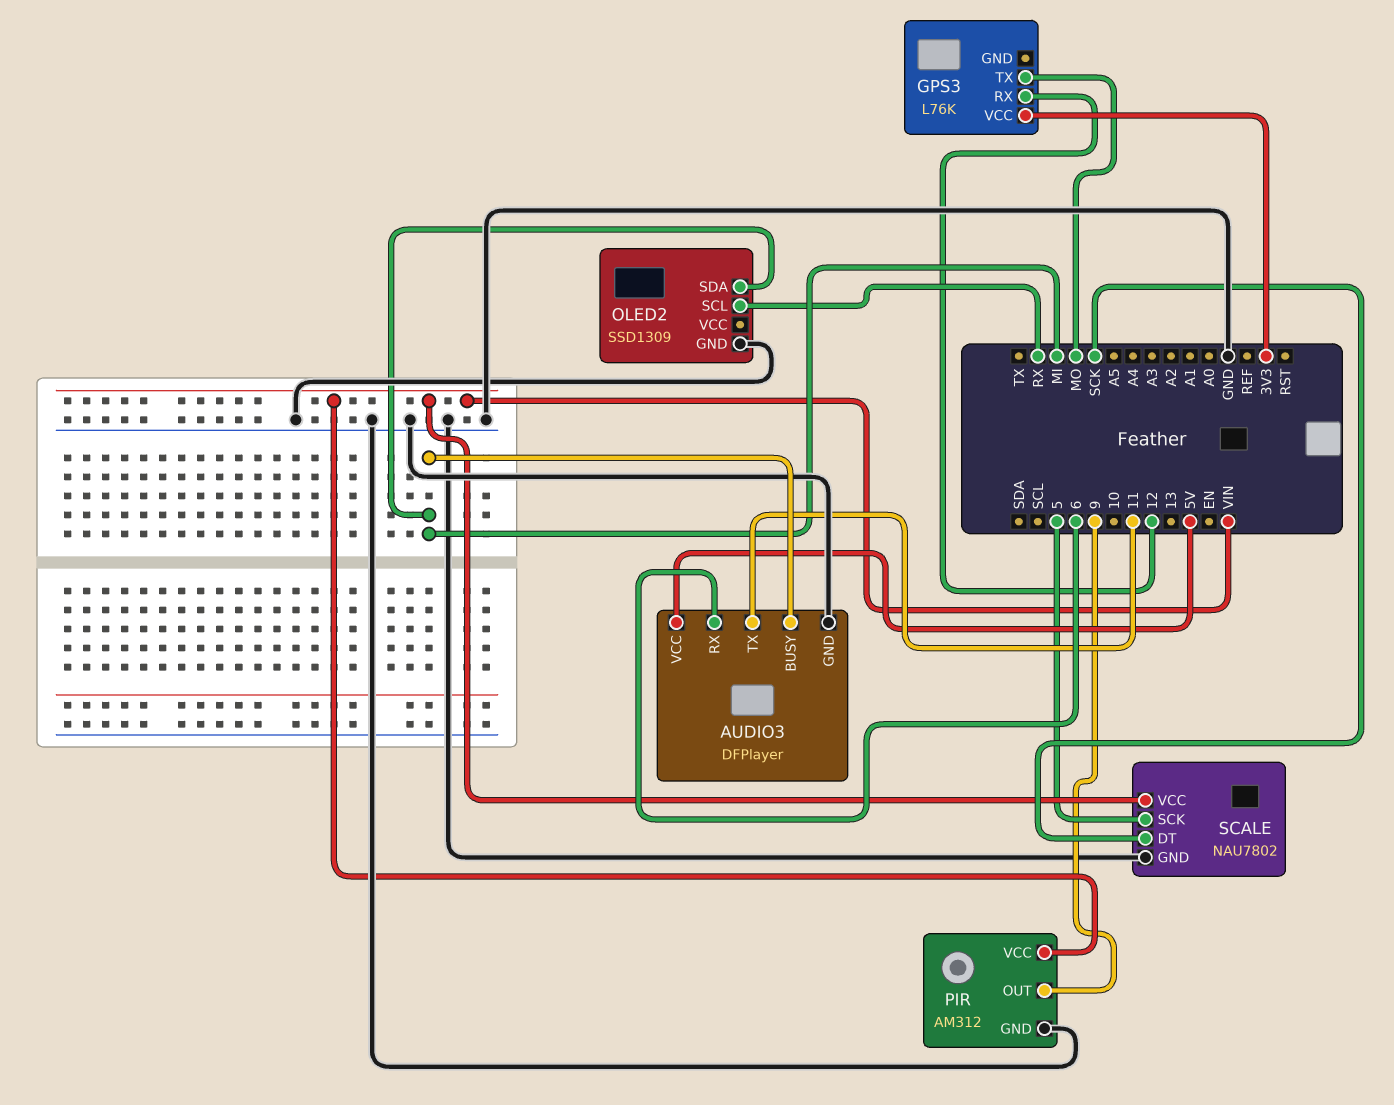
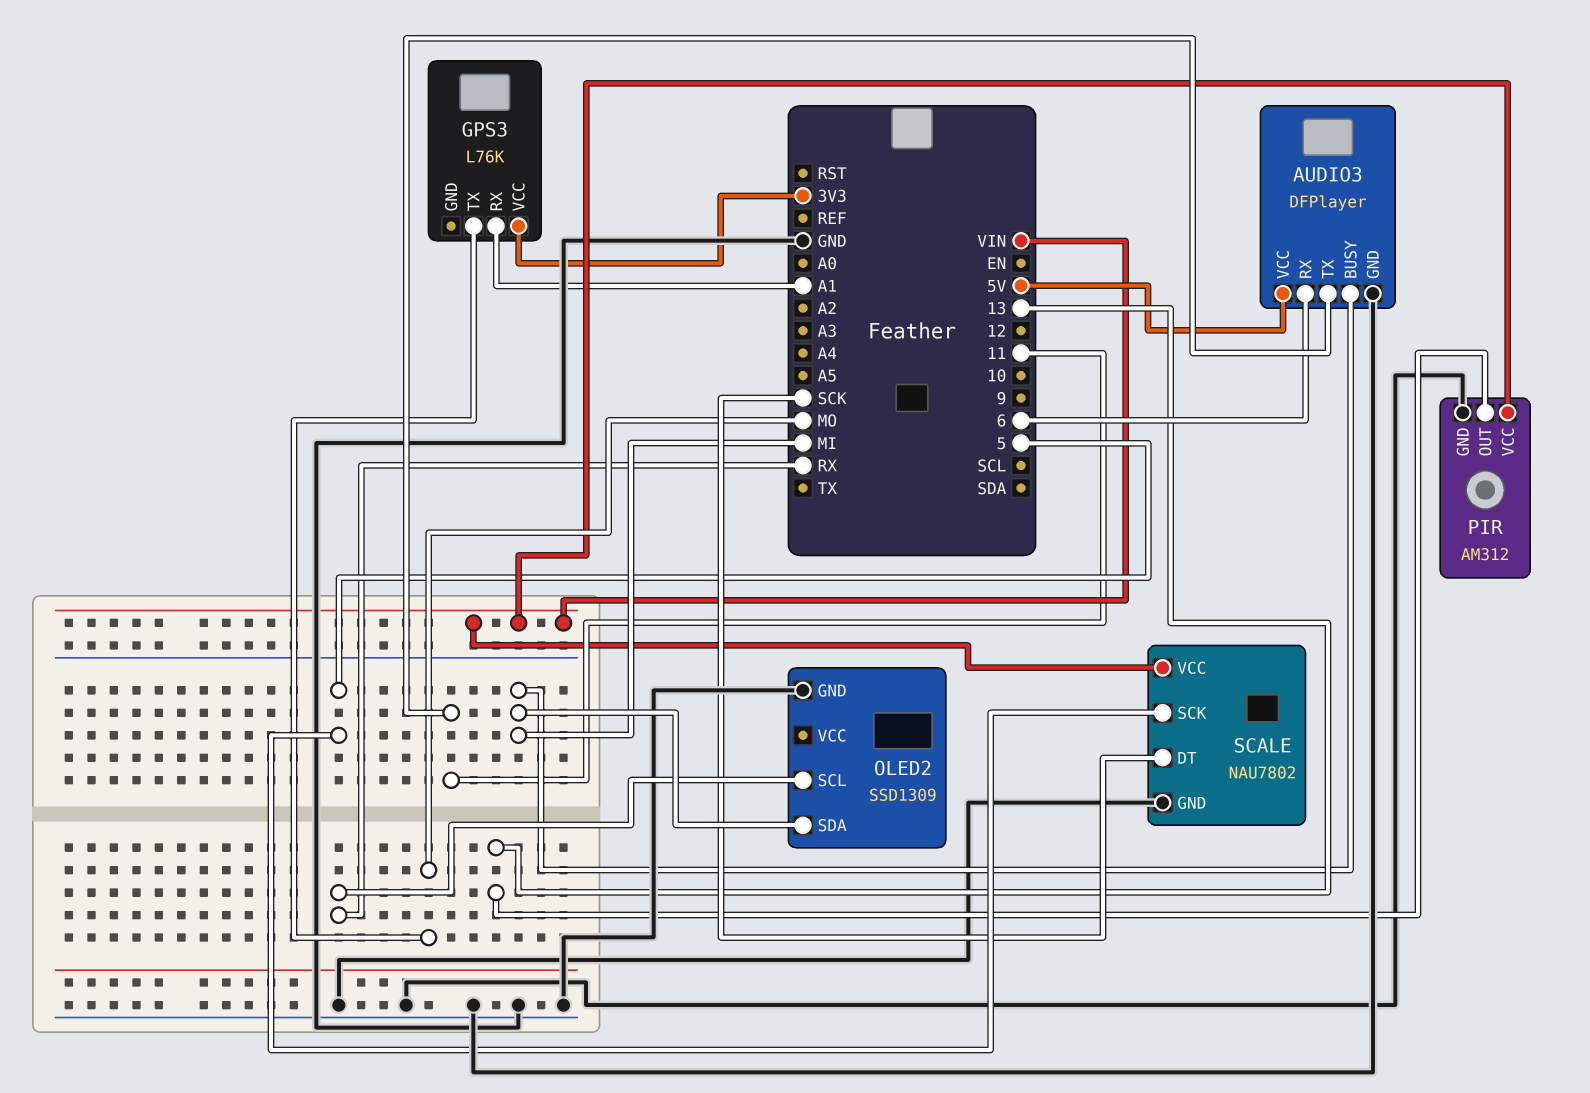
GPS3 pin RX: 12 -> A1
PIR pin OUT: 9 -> 13

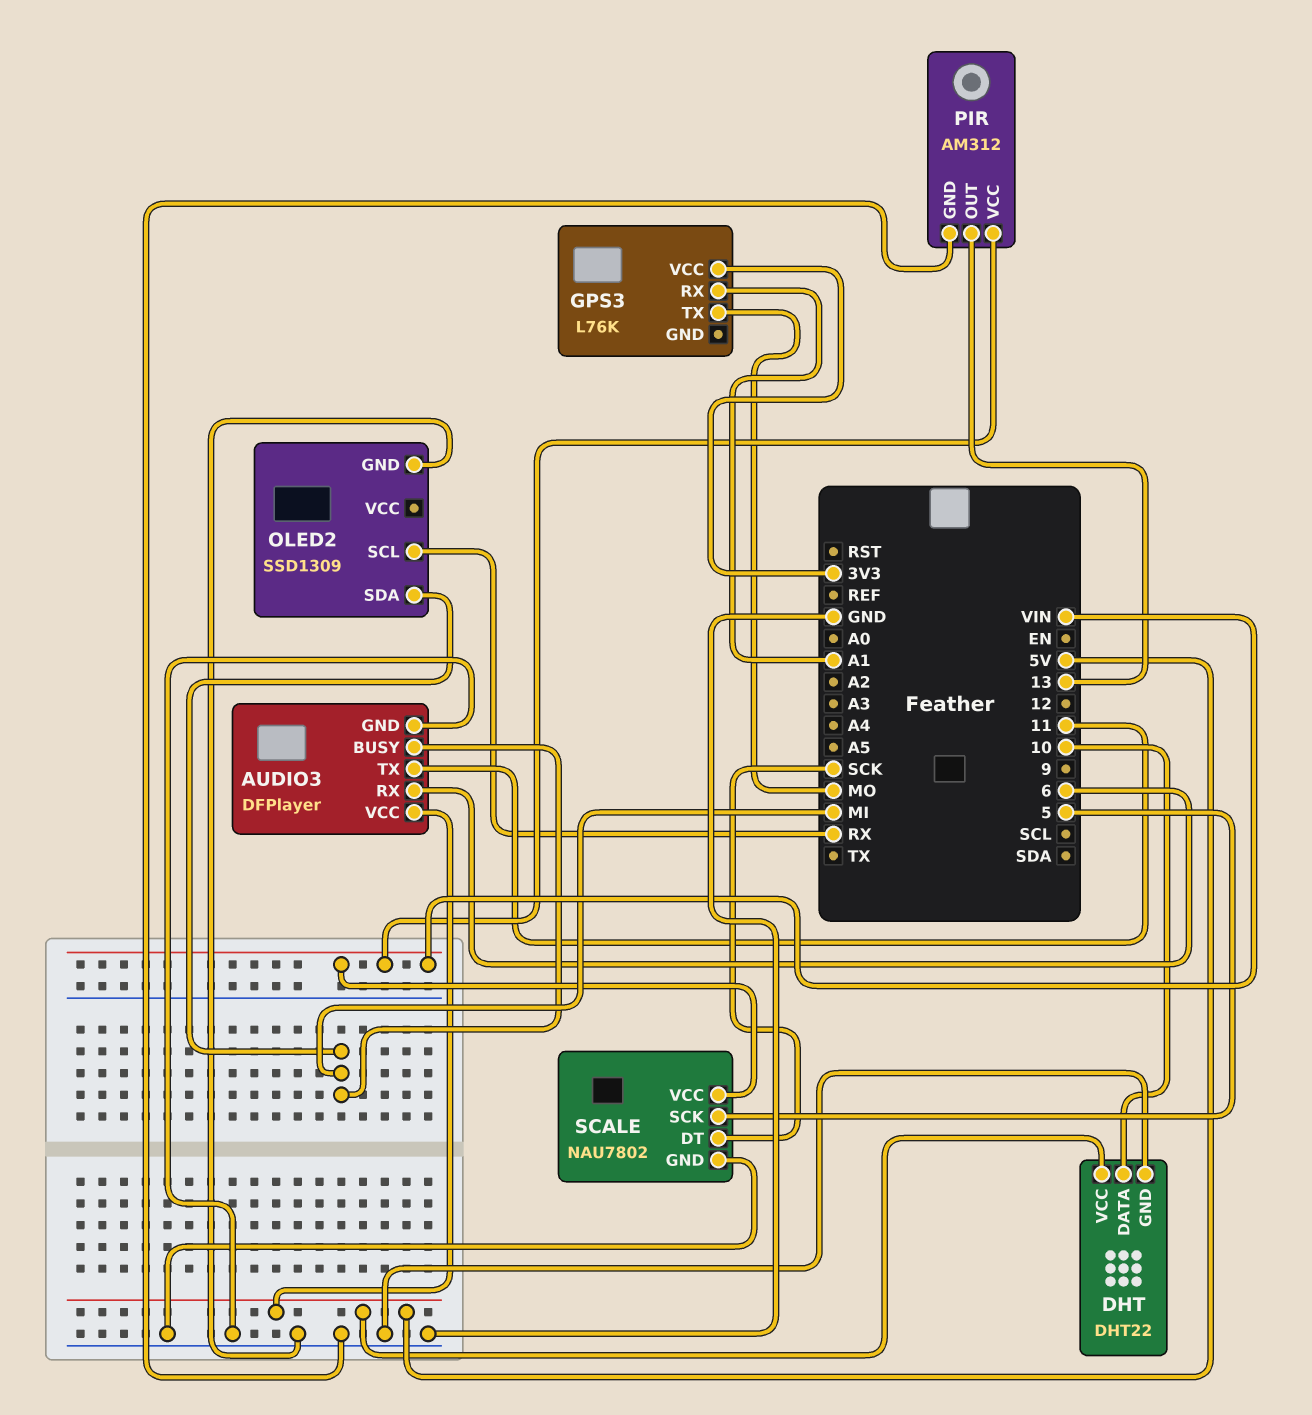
DHT: none -> DHT22
DHT pin DATA: none -> 10
DHT pin GND: none -> GND
DHT pin VCC: none -> 5V

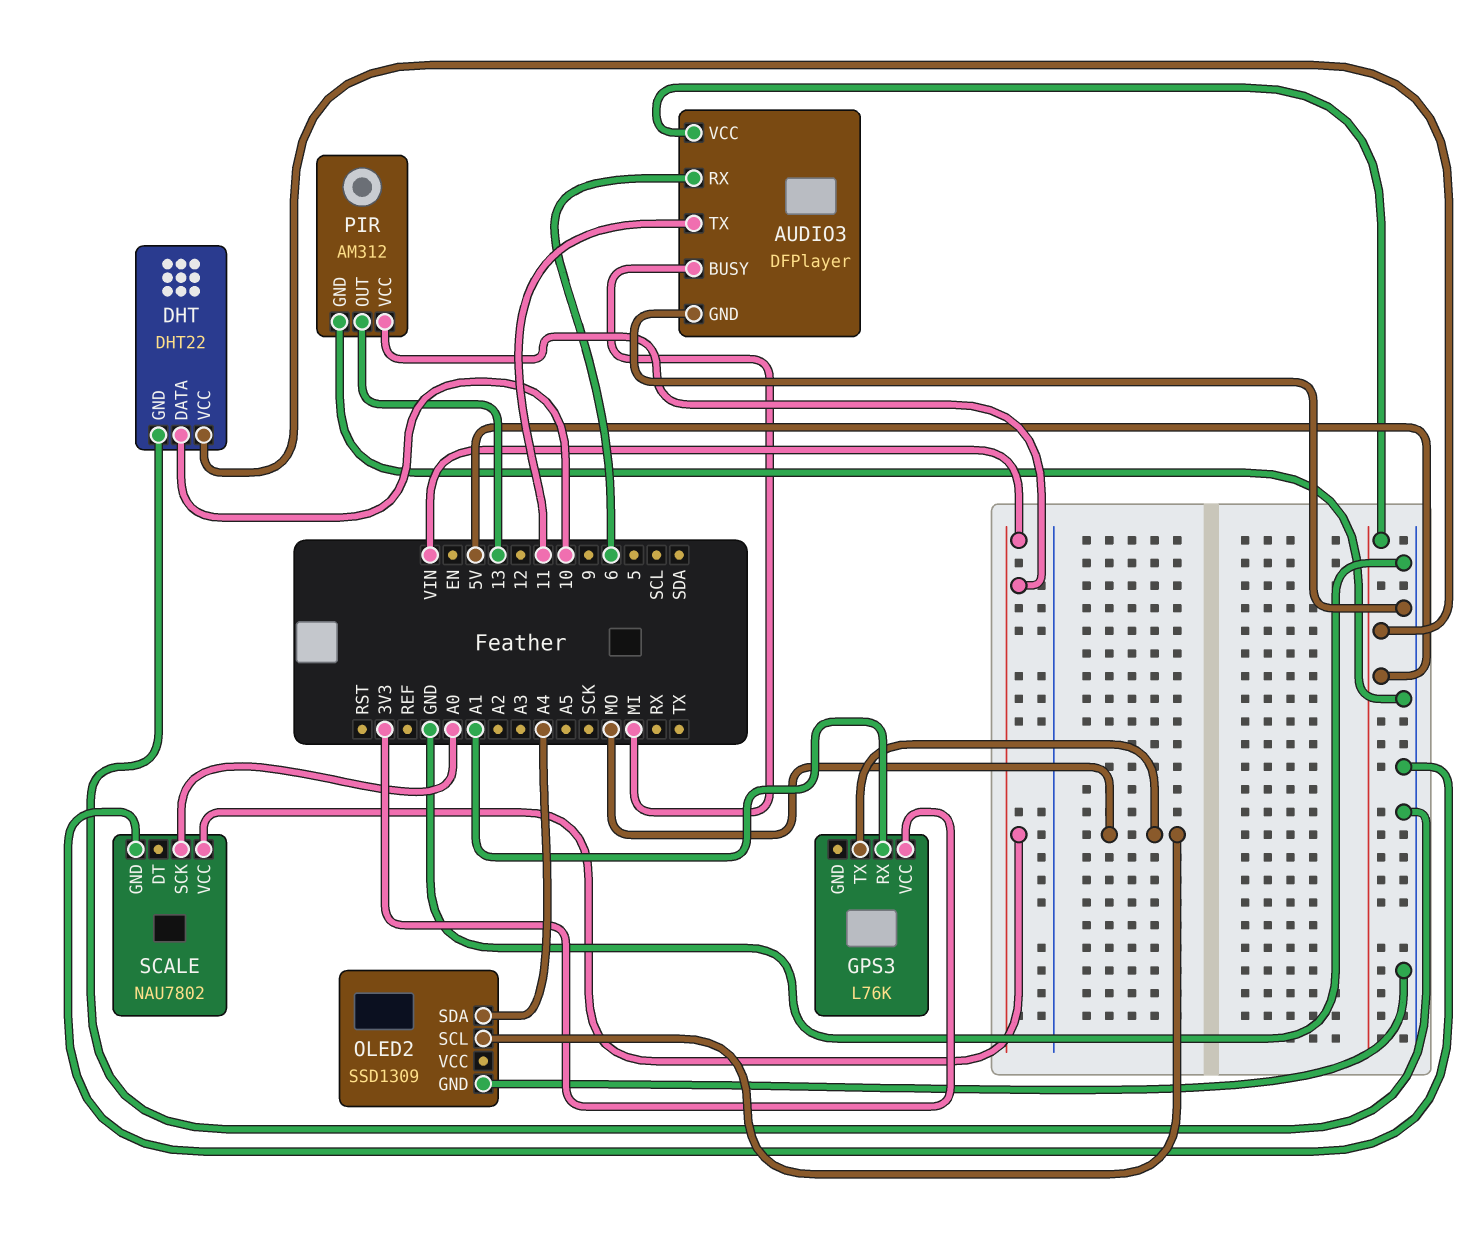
OLED2 pin SCL: RX -> MO
OLED2 pin SDA: MI -> A4
SCALE pin DT: SCK -> none
SCALE pin SCK: 5 -> A0

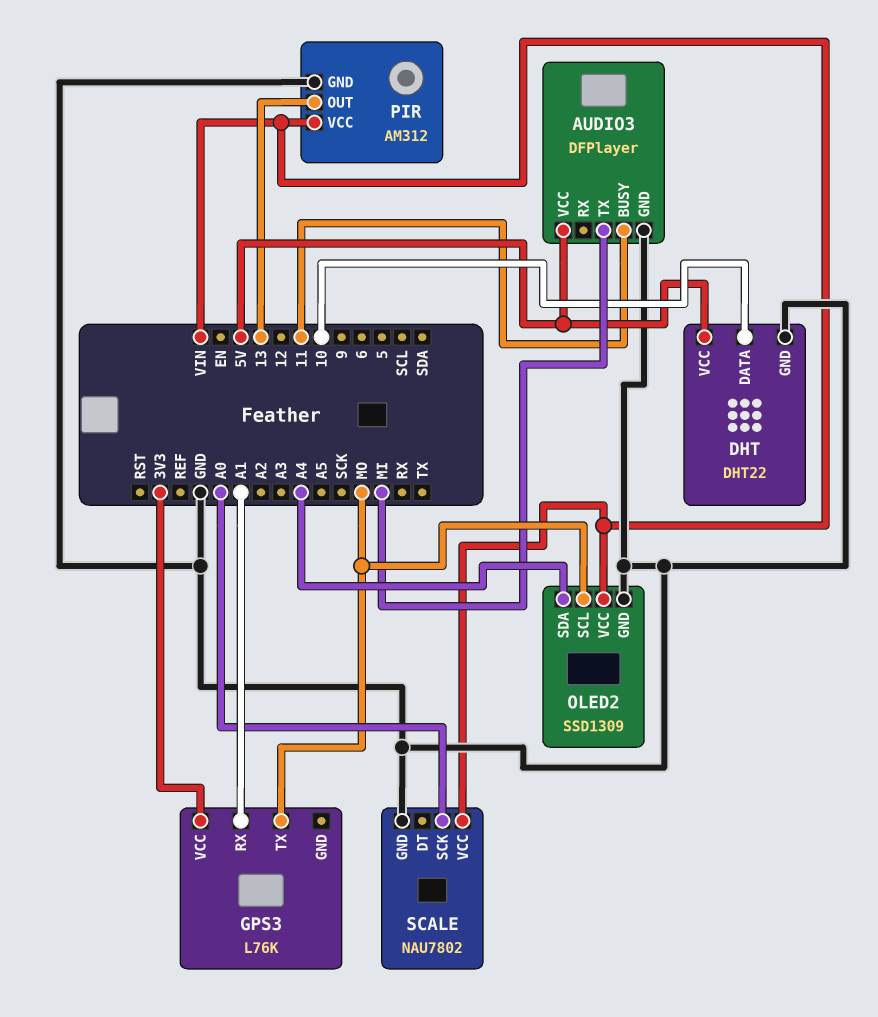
AUDIO3 pin BUSY: MI -> 11
AUDIO3 pin RX: 6 -> none
AUDIO3 pin TX: 11 -> MI
OLED2 pin VCC: none -> VIN

